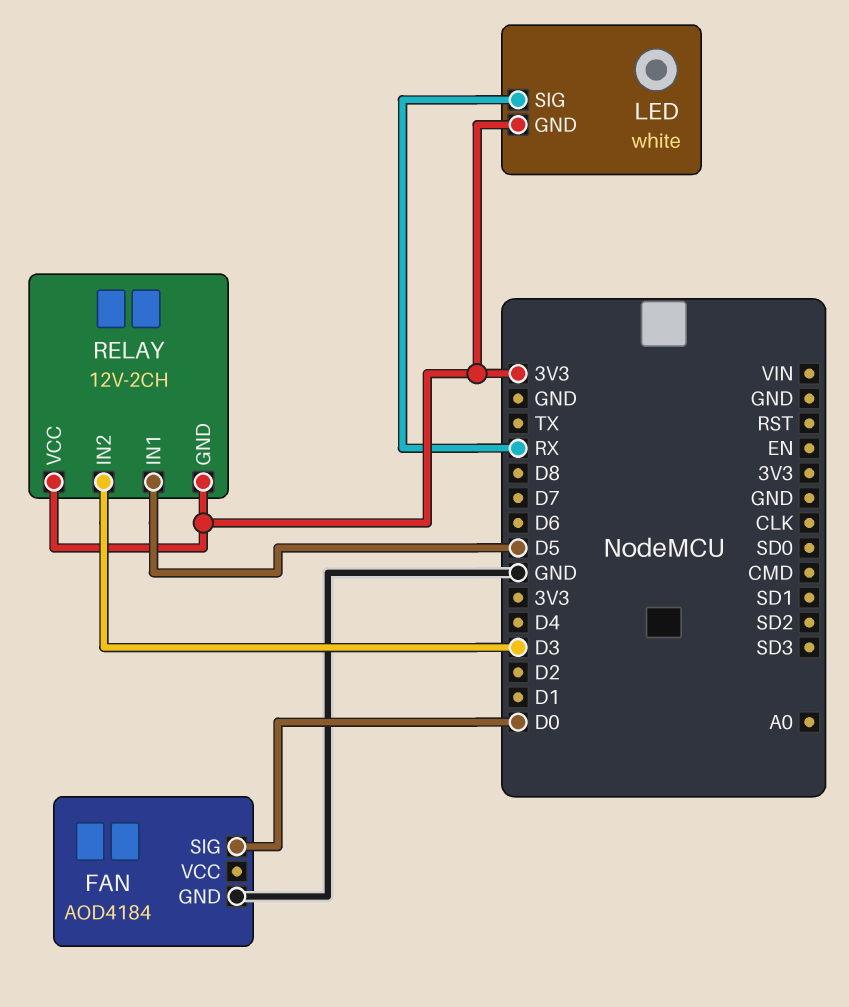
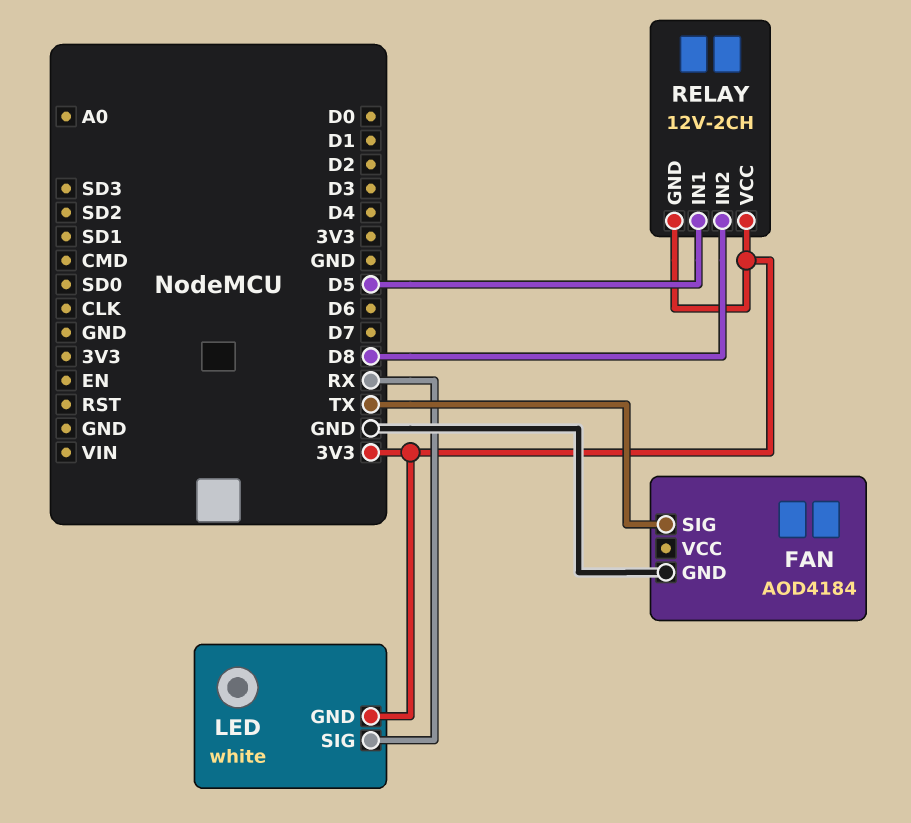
FAN pin SIG: D0 -> TX
RELAY pin IN2: D3 -> D8

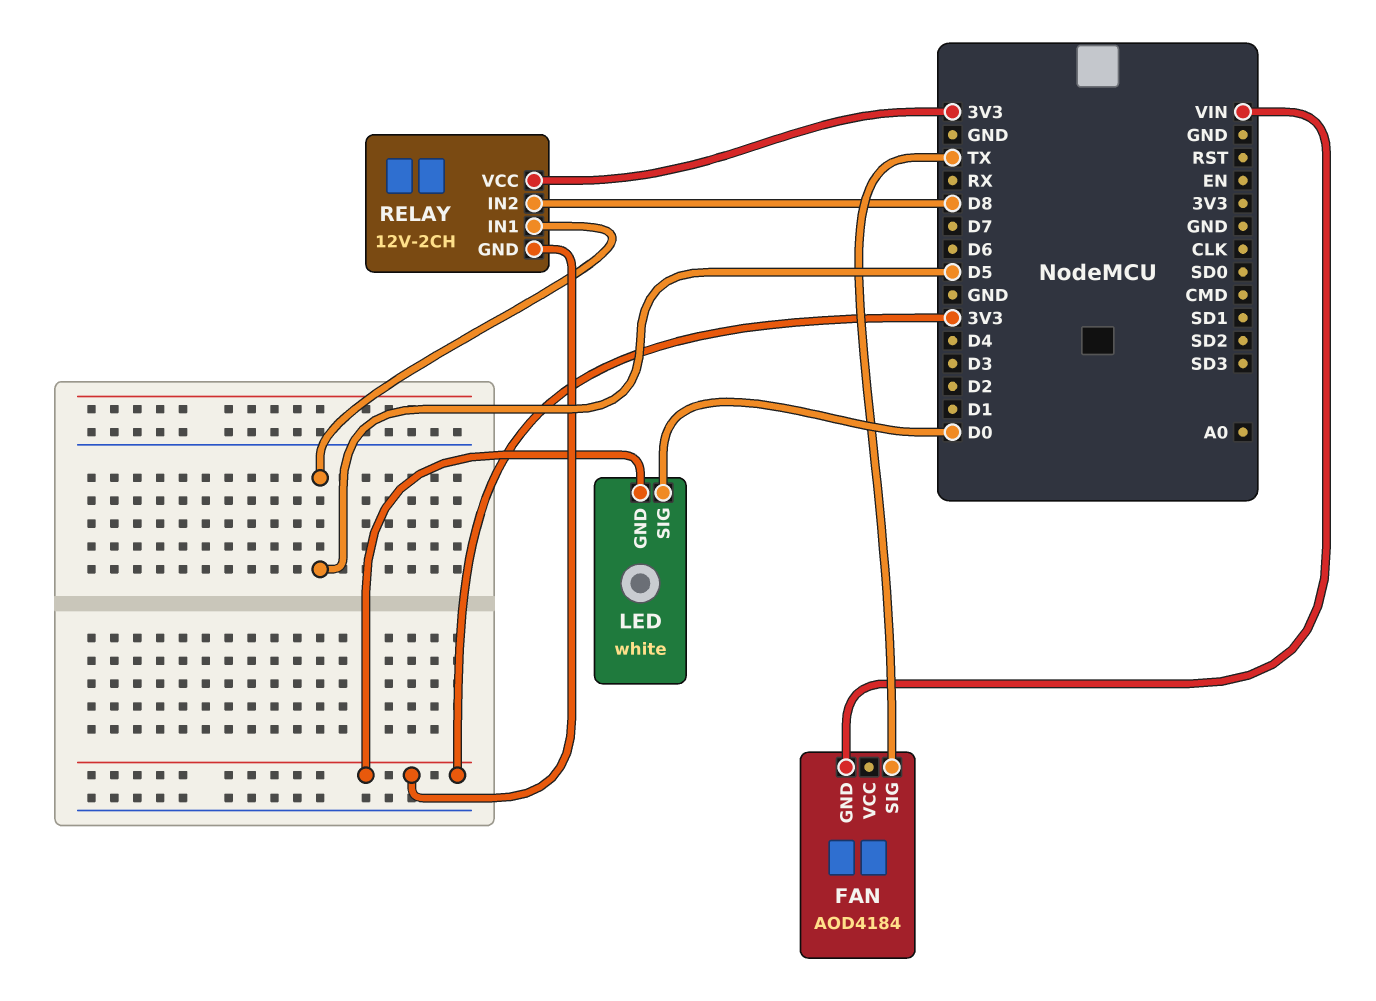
FAN pin GND: GND -> VIN
LED pin SIG: RX -> D0

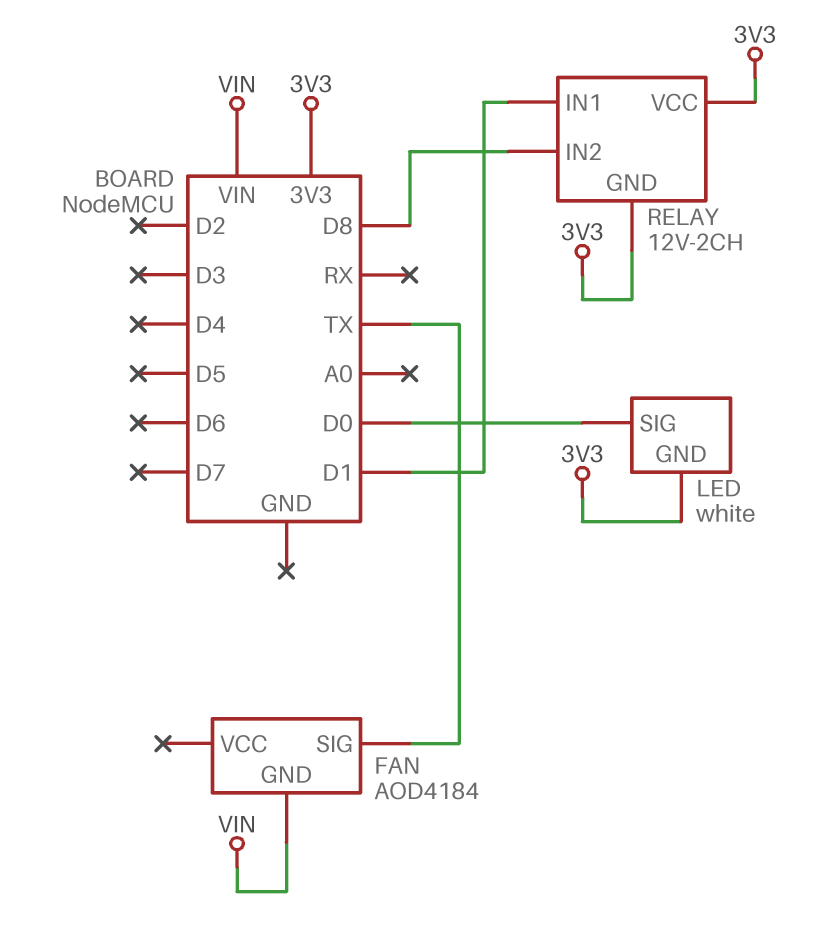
RELAY pin IN1: D5 -> D1

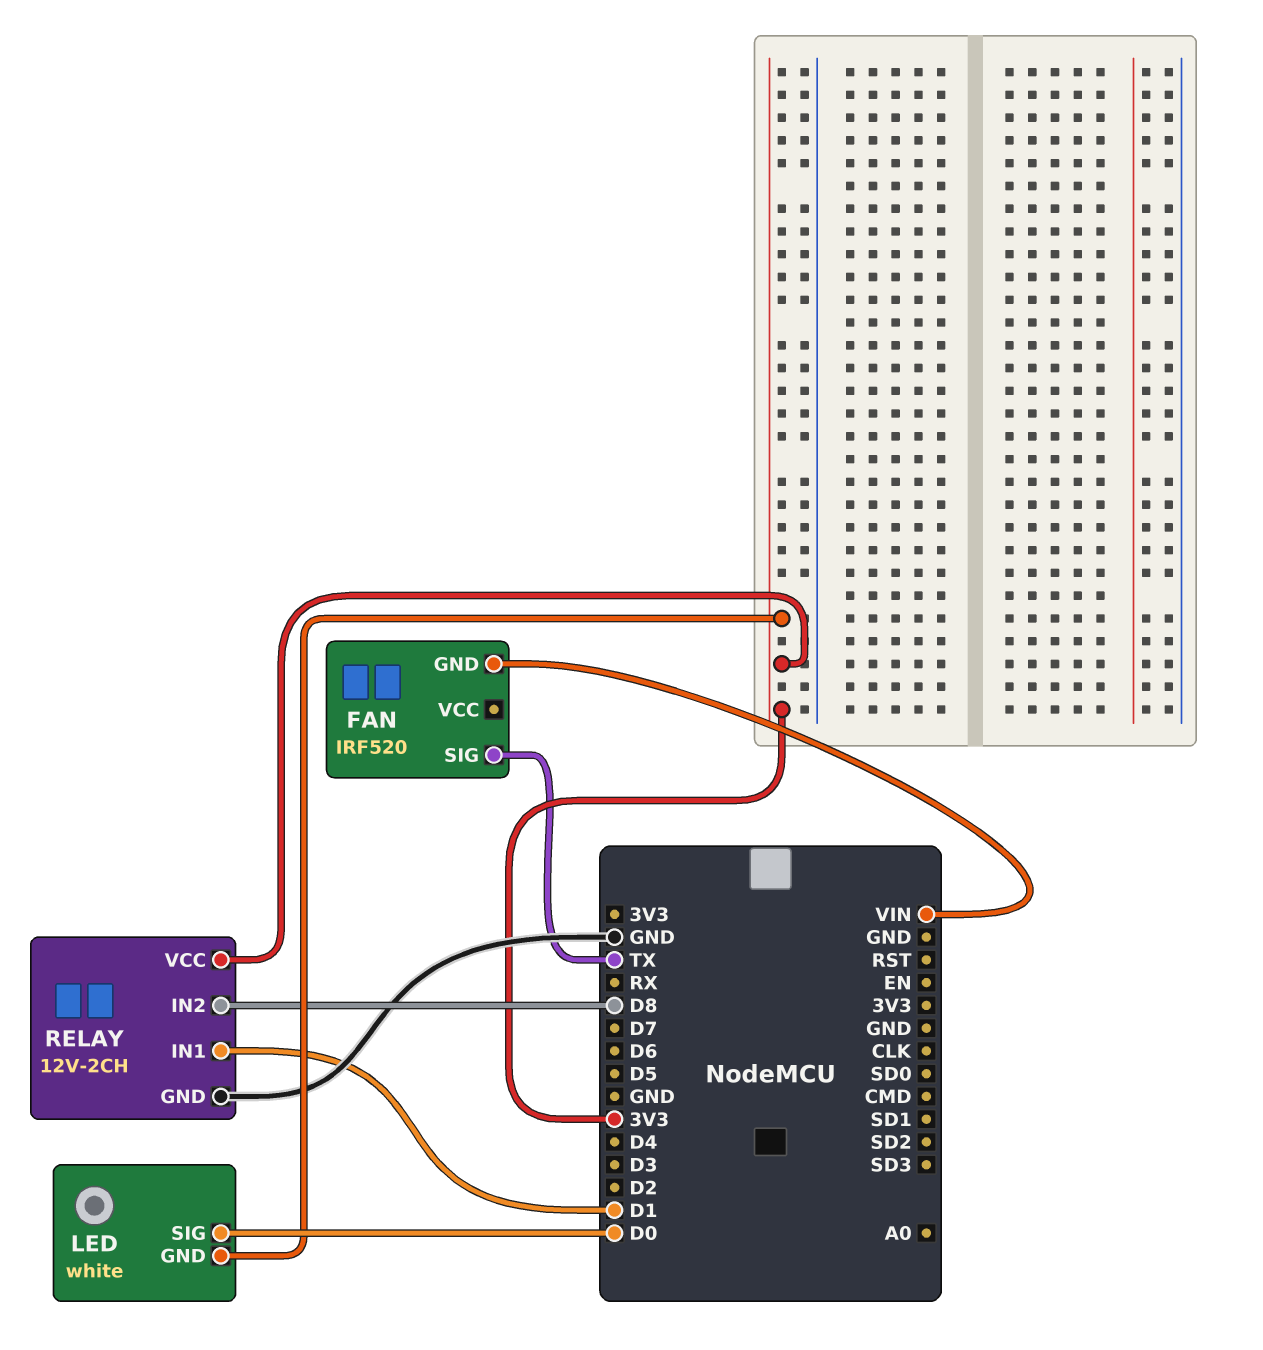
FAN: AOD4184 -> IRF520
RELAY pin GND: 3V3 -> GND

